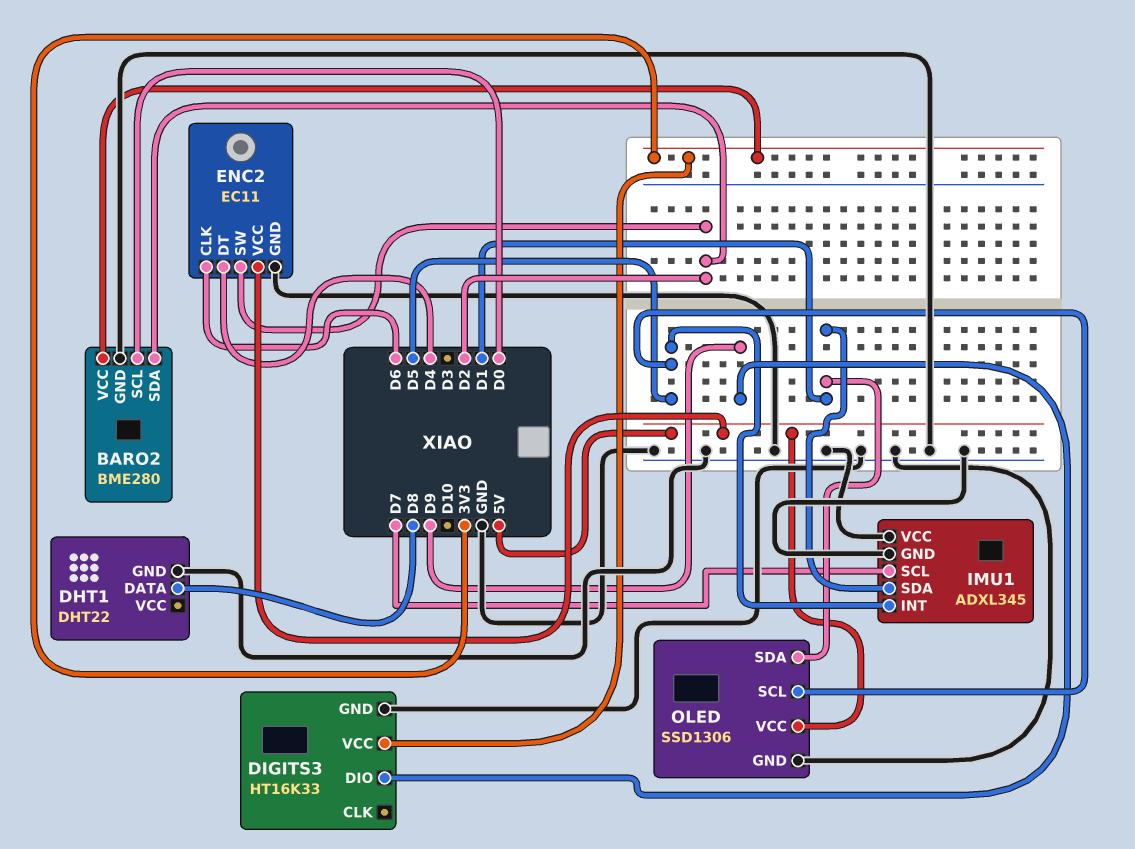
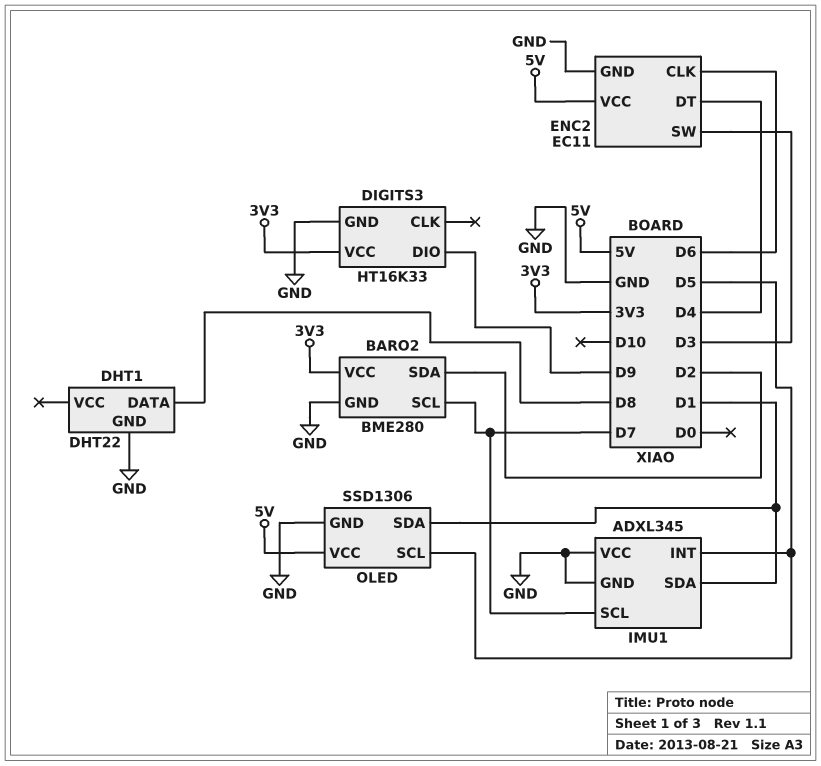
BARO2 pin SCL: D0 -> D7
ENC2 pin SW: D2 -> D3

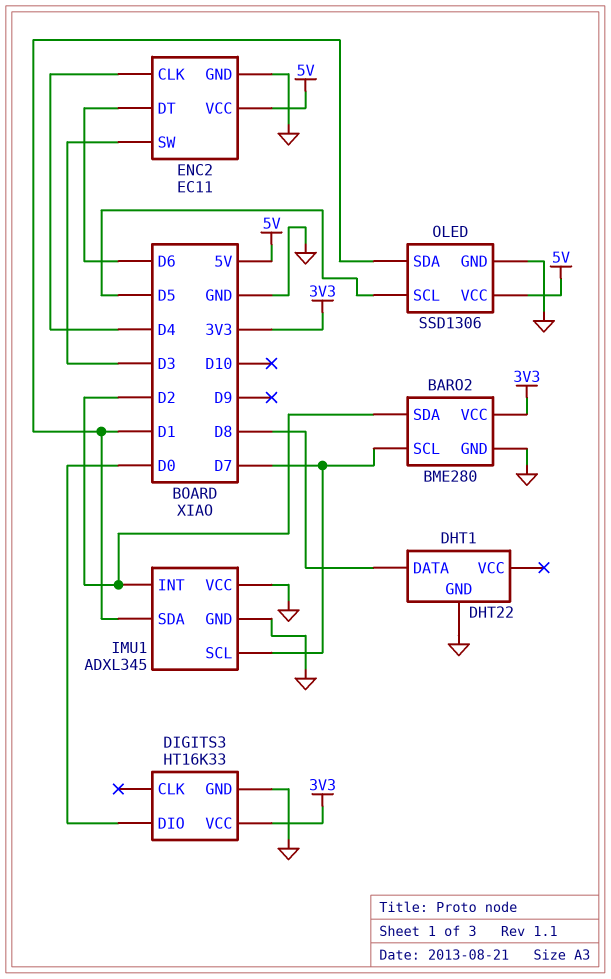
DIGITS3 pin DIO: D9 -> D0
ENC2 pin CLK: D6 -> D4
ENC2 pin DT: D4 -> D6
IMU1 pin INT: D5 -> D2

